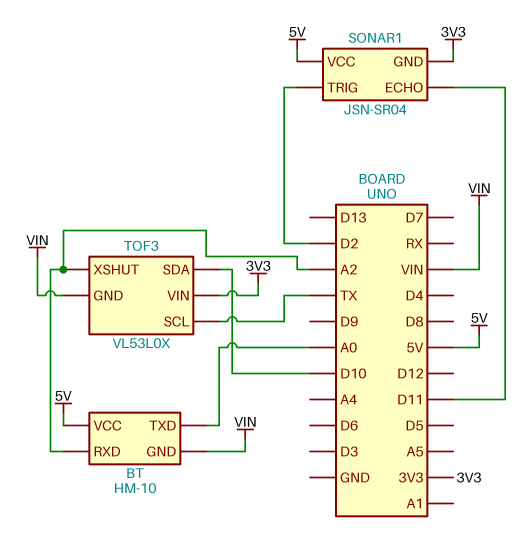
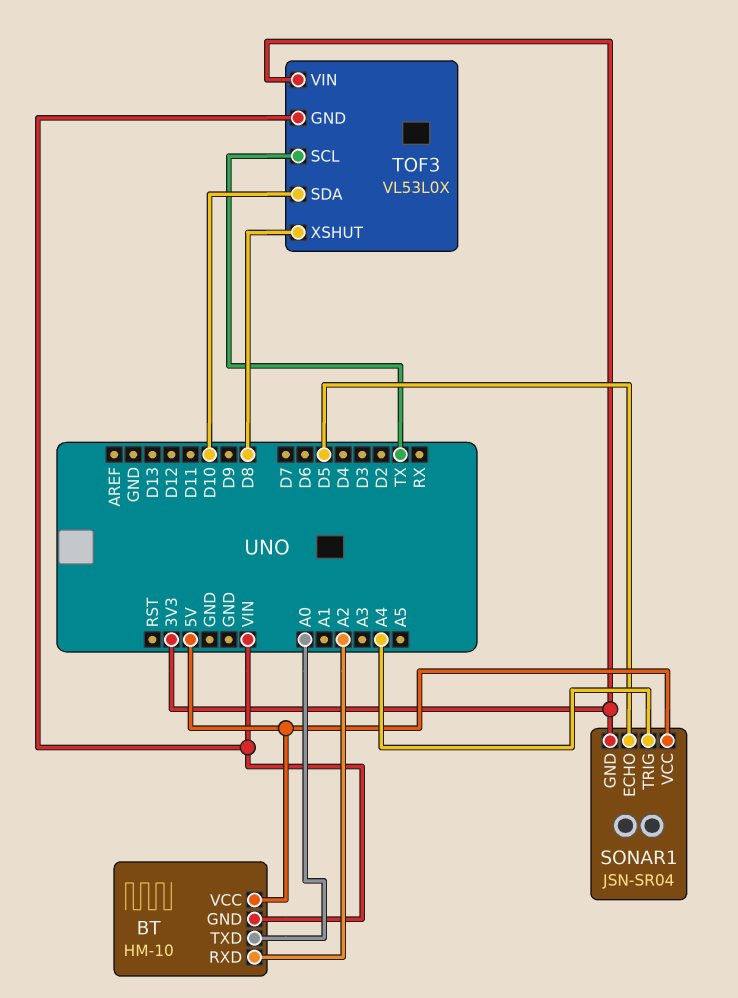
SONAR1 pin ECHO: D11 -> D5
SONAR1 pin TRIG: D2 -> A4
TOF3 pin XSHUT: A2 -> D8

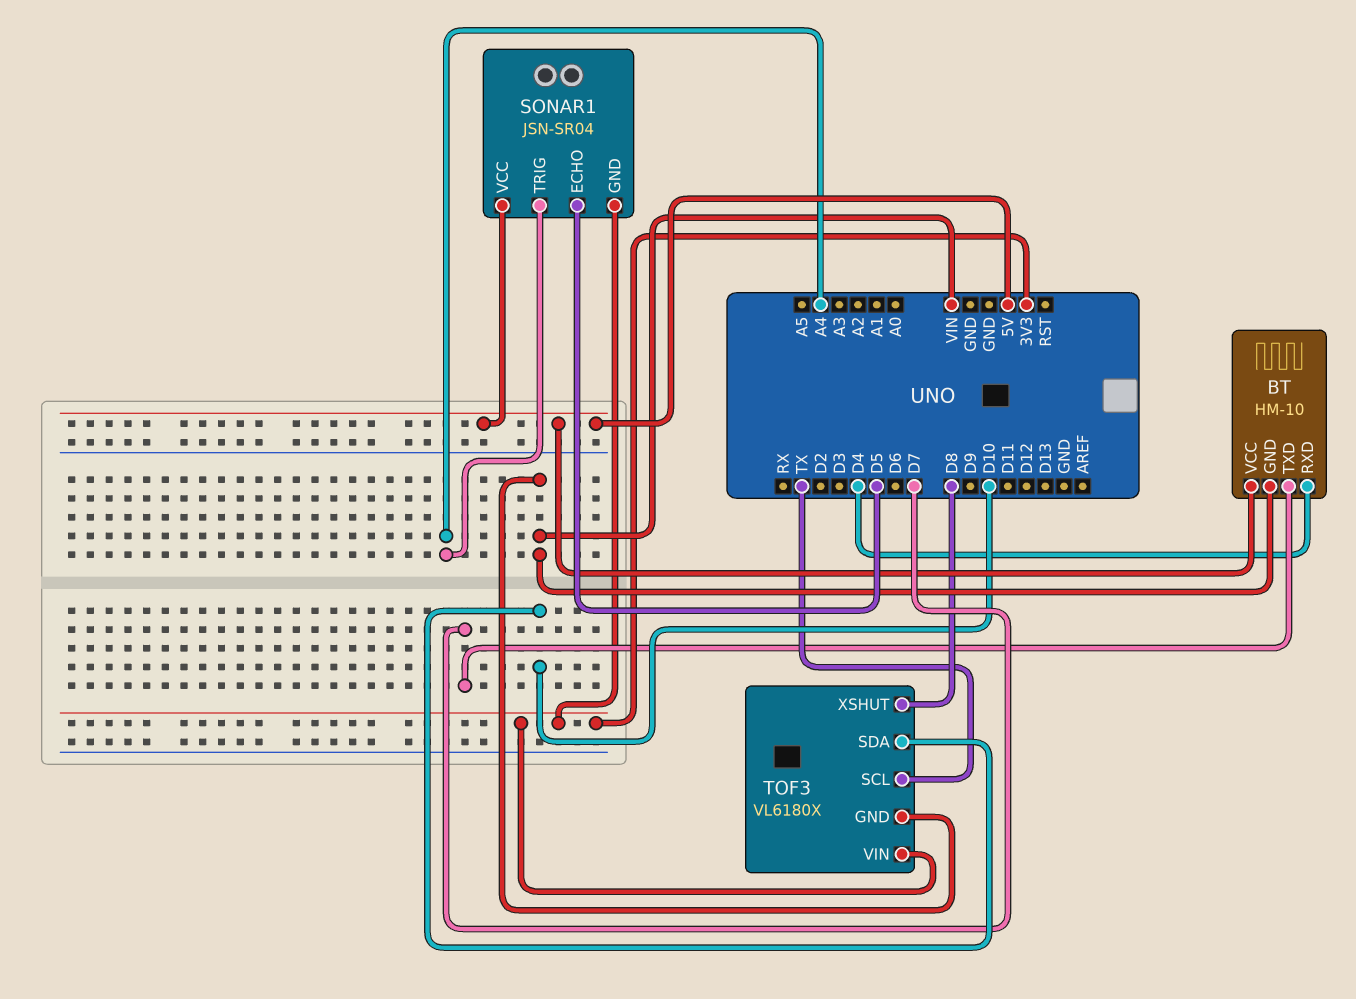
BT pin RXD: A2 -> D4
BT pin TXD: A0 -> D7
TOF3: VL53L0X -> VL6180X

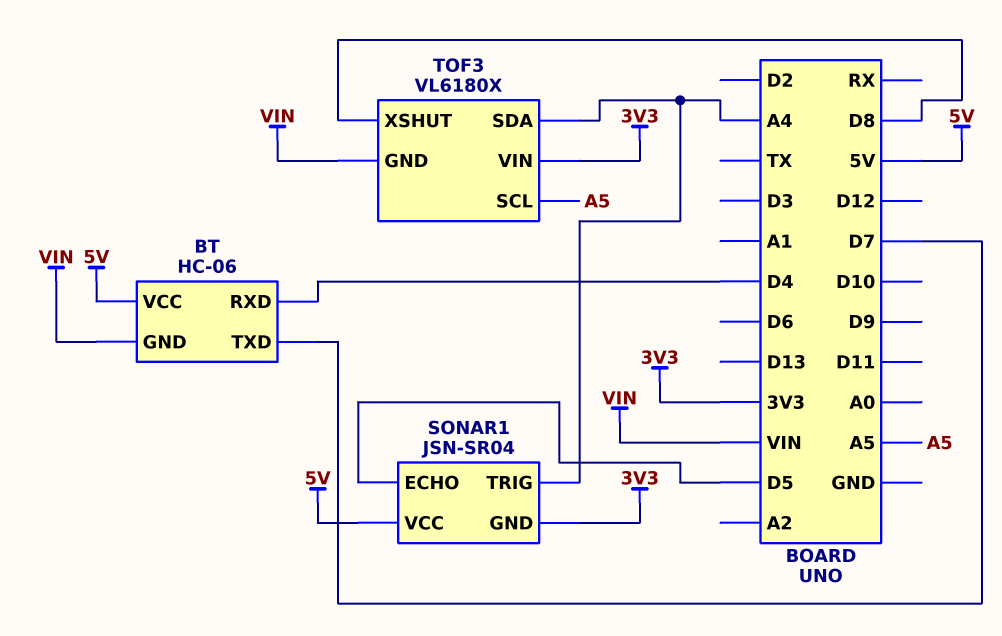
BT: HM-10 -> HC-06
TOF3 pin SCL: TX -> A5
TOF3 pin SDA: D10 -> A4

